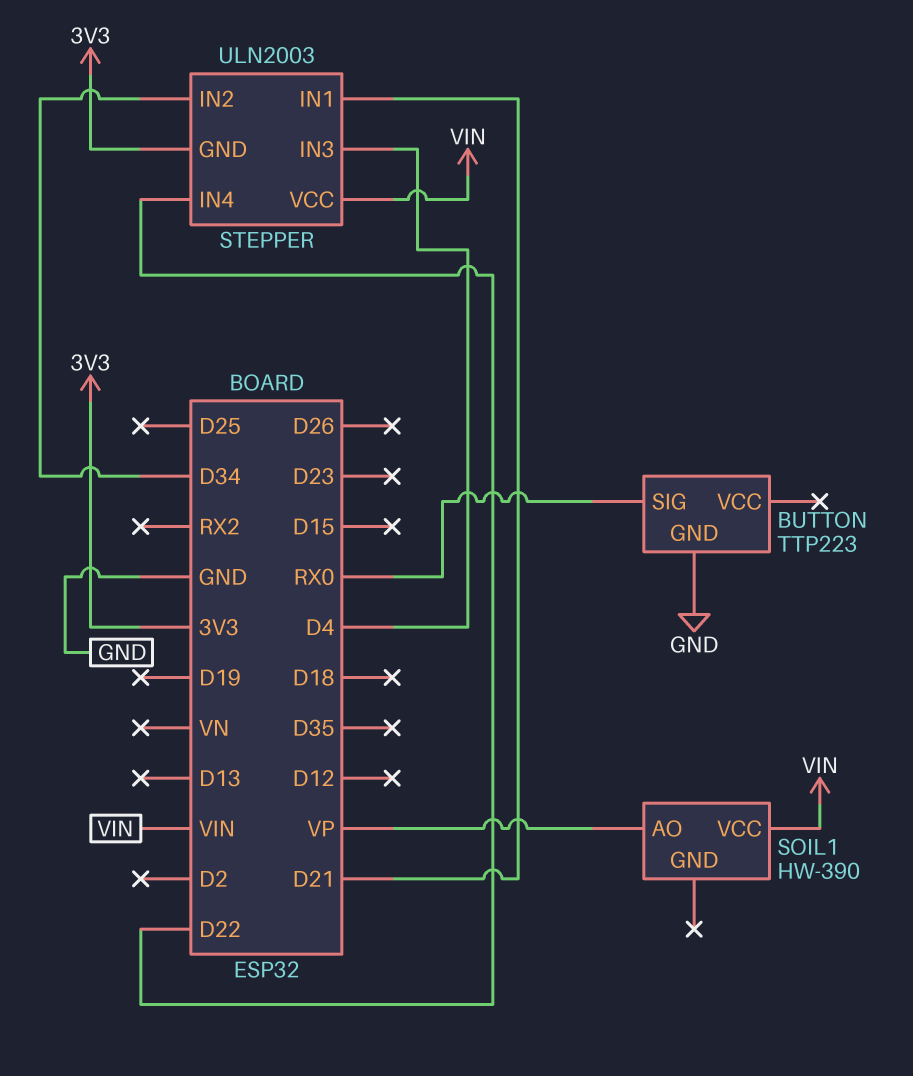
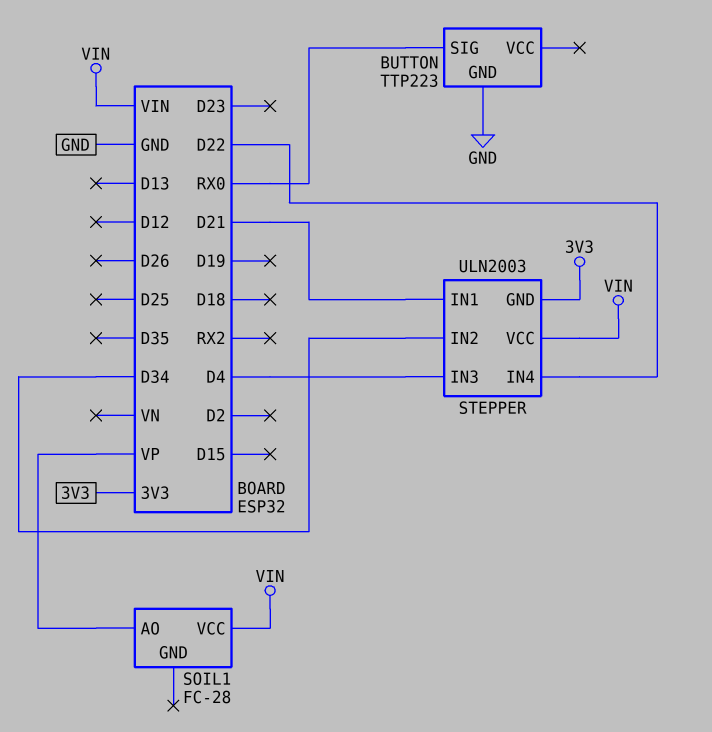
SOIL1: HW-390 -> FC-28

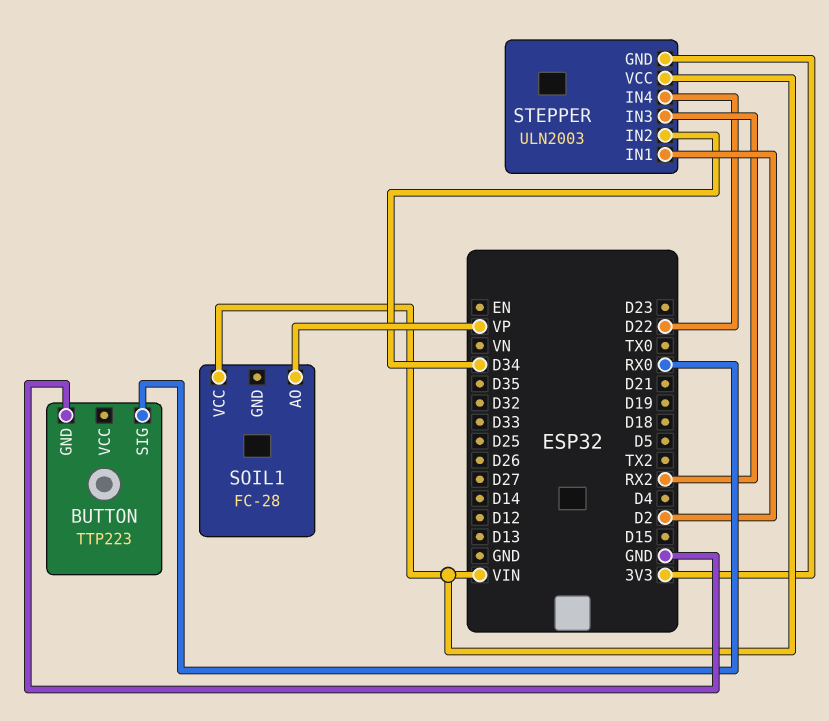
STEPPER pin IN1: D21 -> D2
STEPPER pin IN3: D4 -> RX2

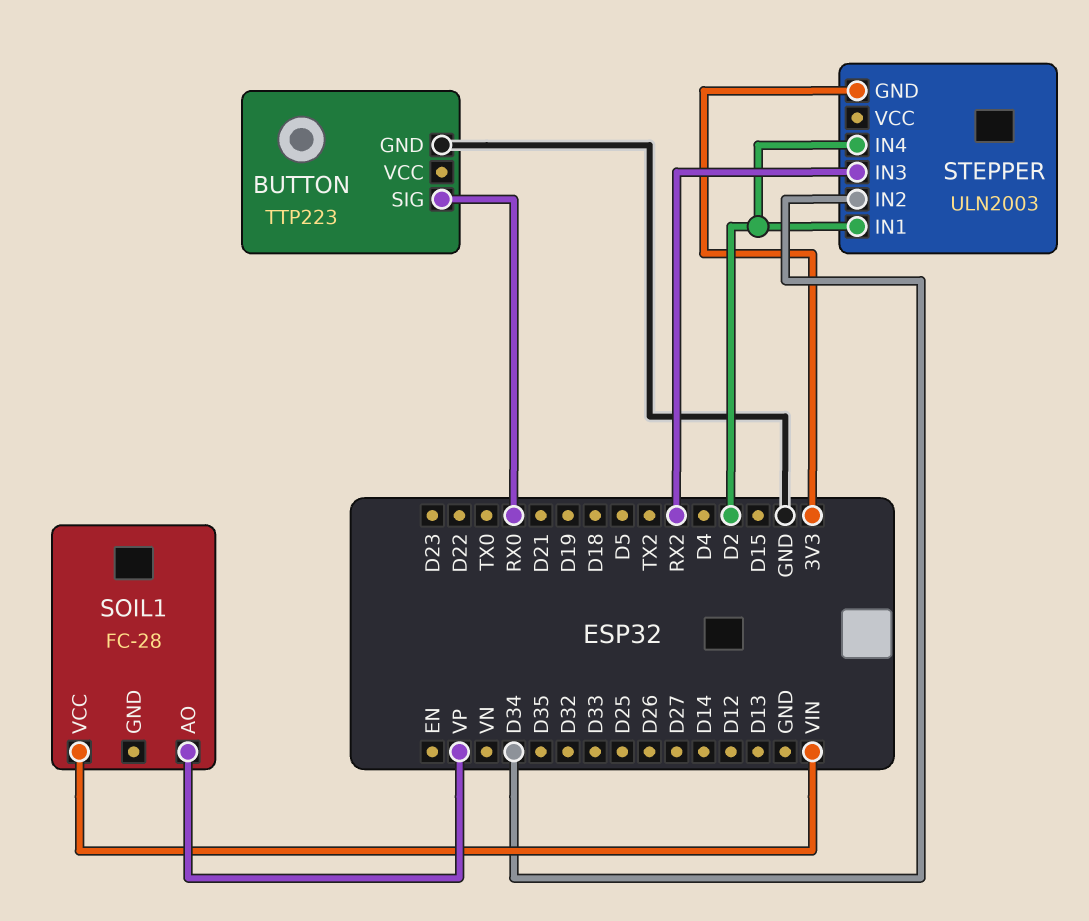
STEPPER pin IN4: D22 -> D2
STEPPER pin VCC: VIN -> none

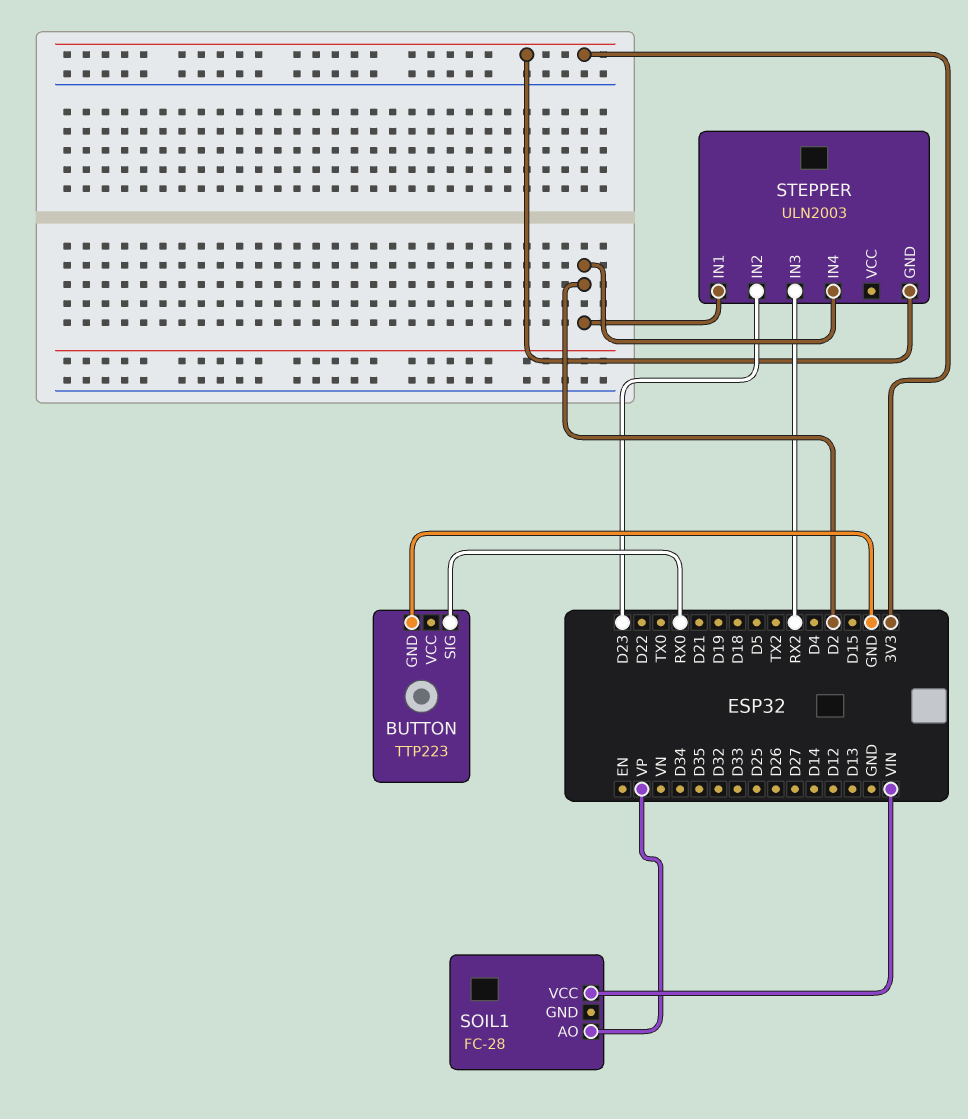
STEPPER pin IN2: D34 -> D23

